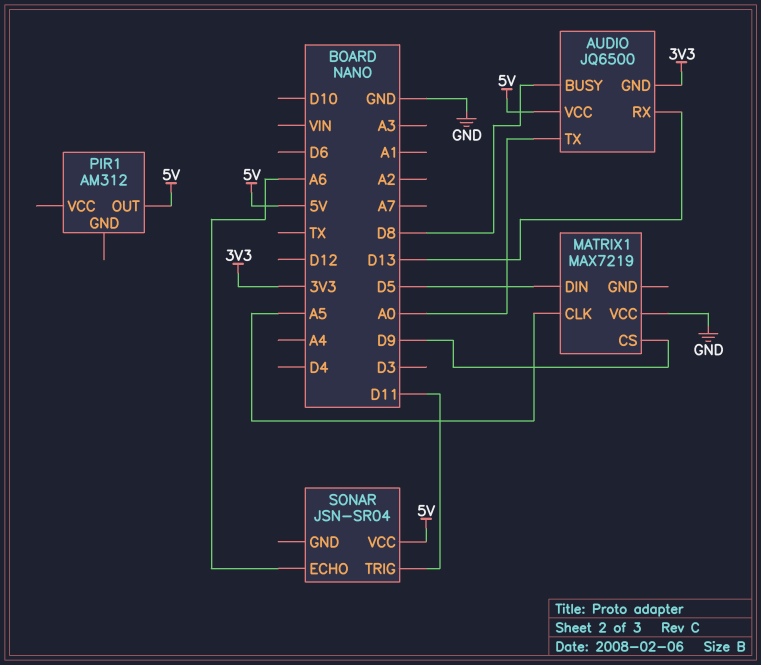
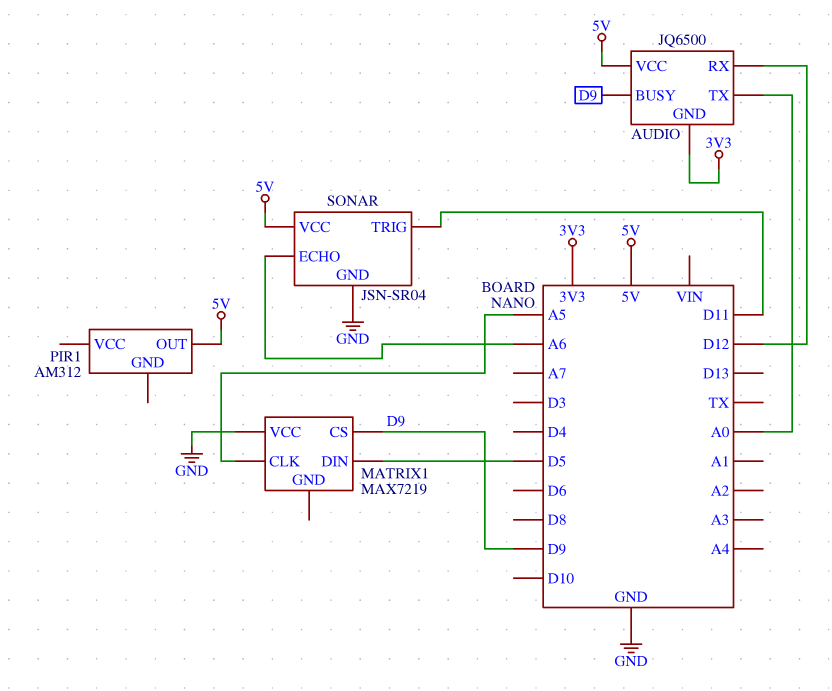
AUDIO pin BUSY: D8 -> D9
AUDIO pin RX: D13 -> D12
SONAR pin GND: none -> GND

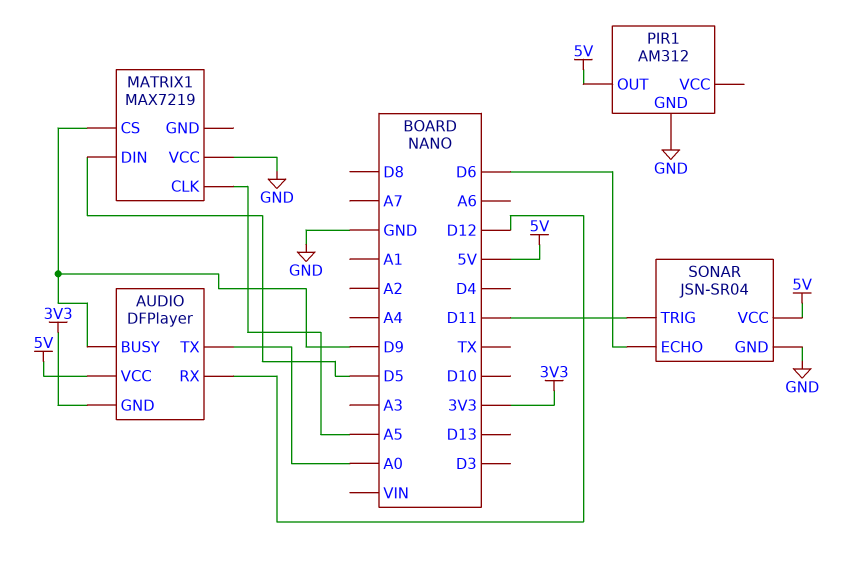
AUDIO: JQ6500 -> DFPlayer
PIR1 pin GND: none -> GND
SONAR pin ECHO: A6 -> D6

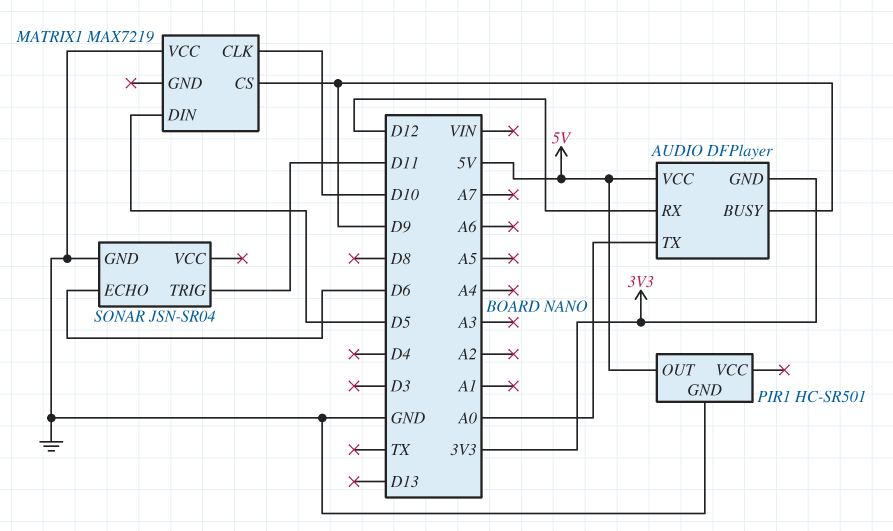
MATRIX1 pin CLK: A5 -> D10
PIR1: AM312 -> HC-SR501
SONAR pin VCC: 5V -> none

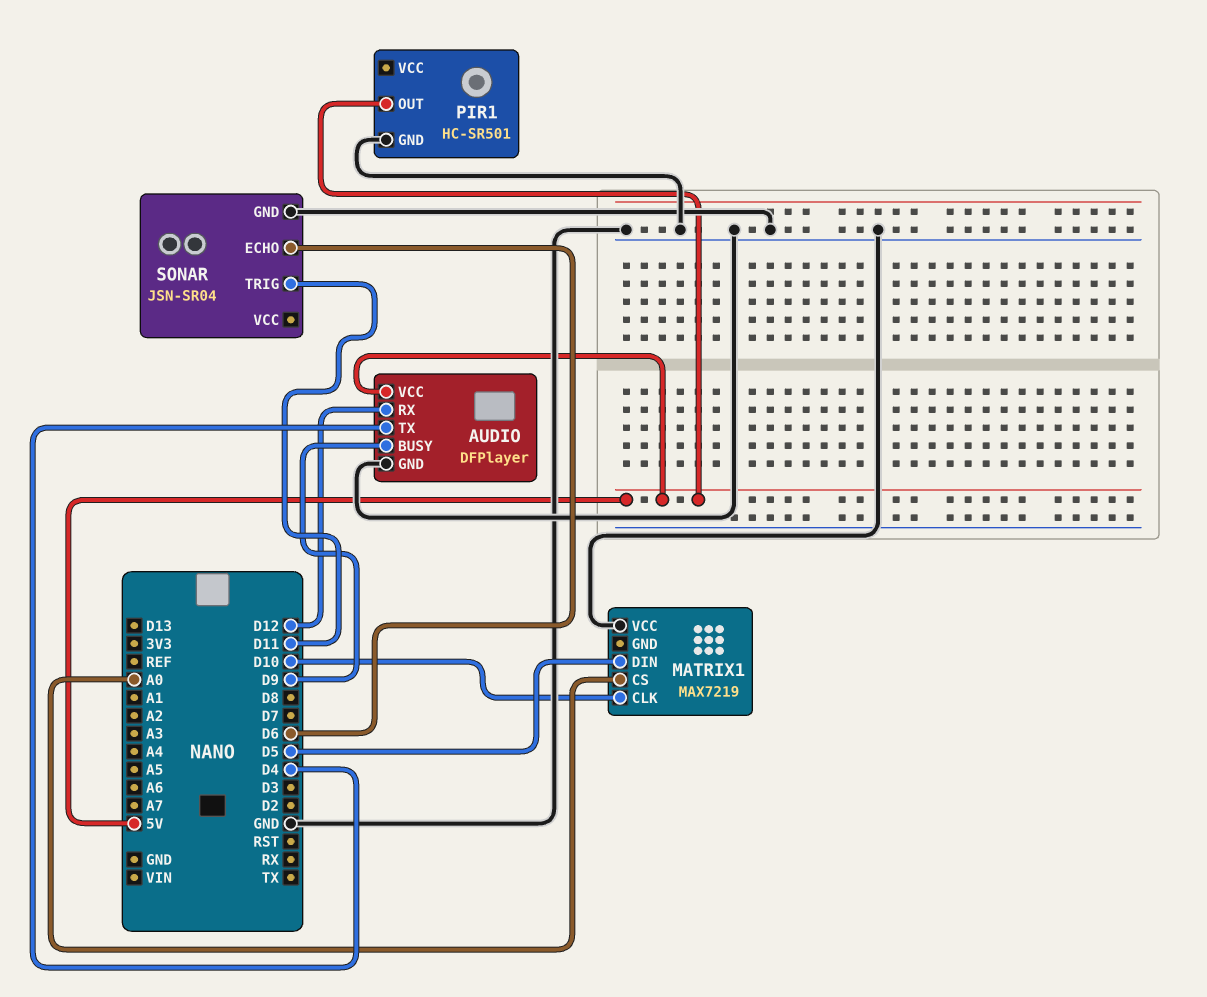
AUDIO pin GND: 3V3 -> GND
AUDIO pin TX: A0 -> D4
MATRIX1 pin CS: D9 -> A0

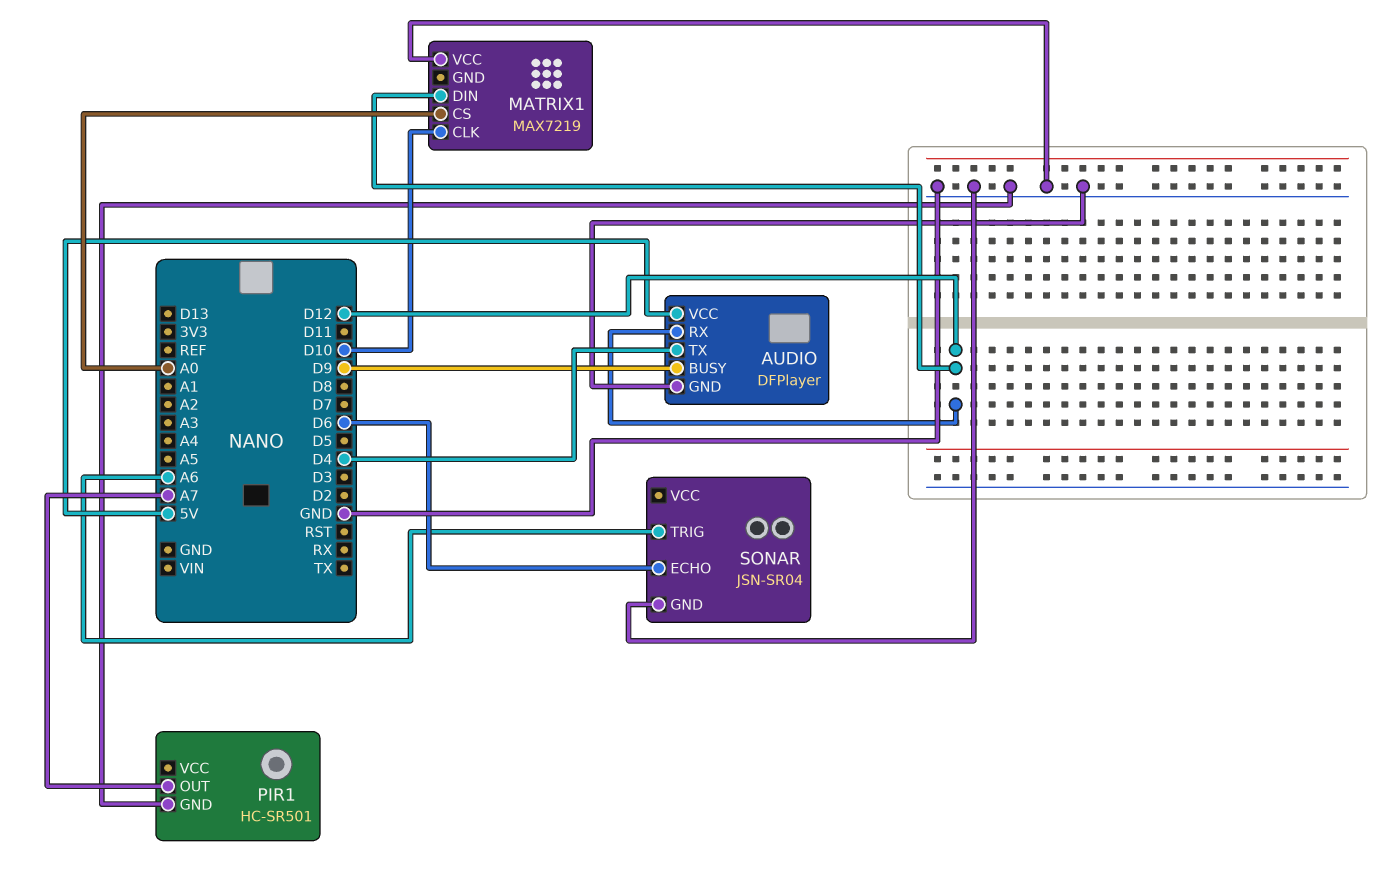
MATRIX1 pin DIN: D5 -> D12
PIR1 pin OUT: 5V -> A7
SONAR pin TRIG: D11 -> A6

